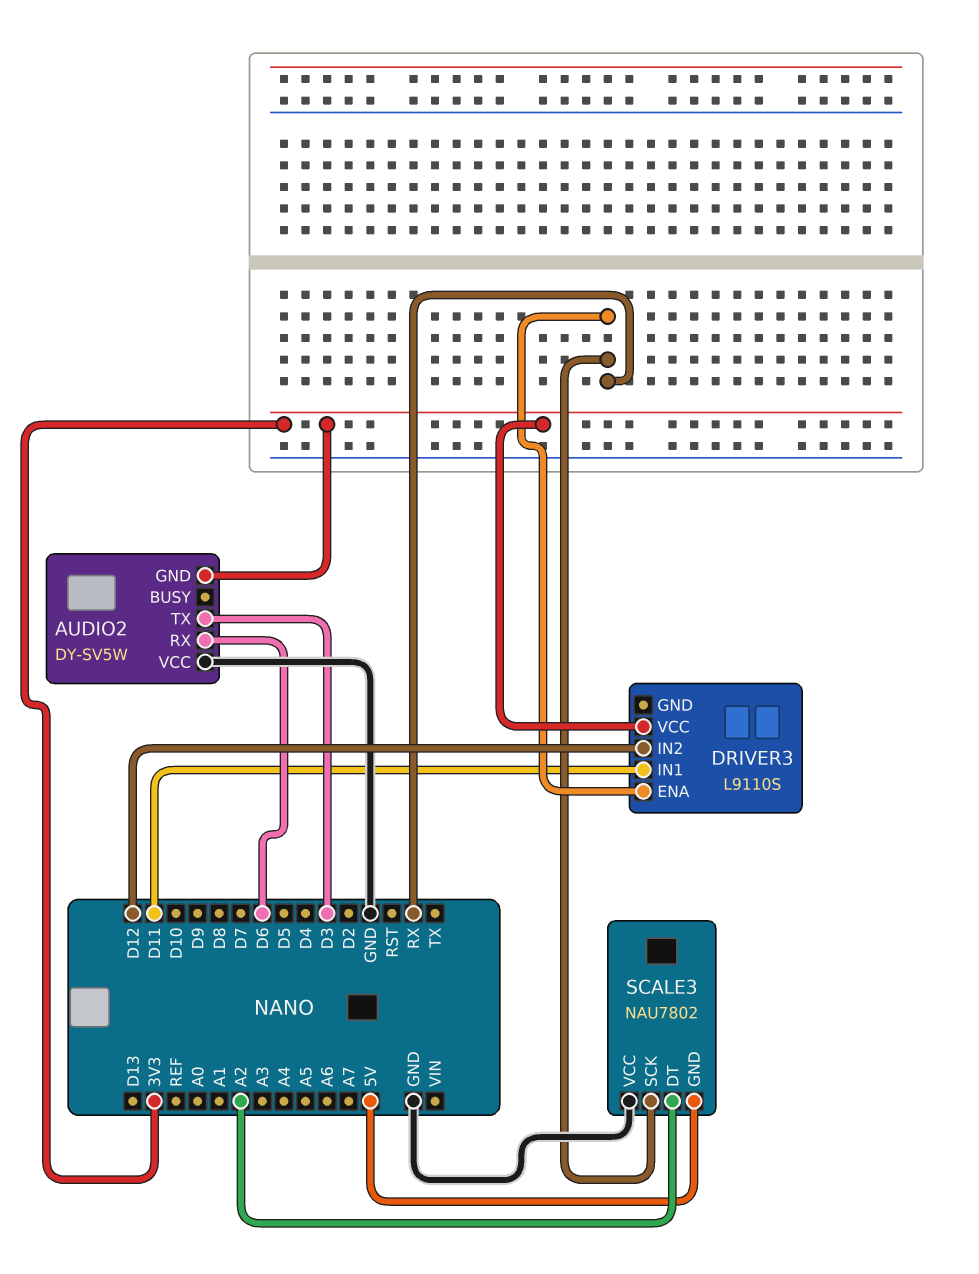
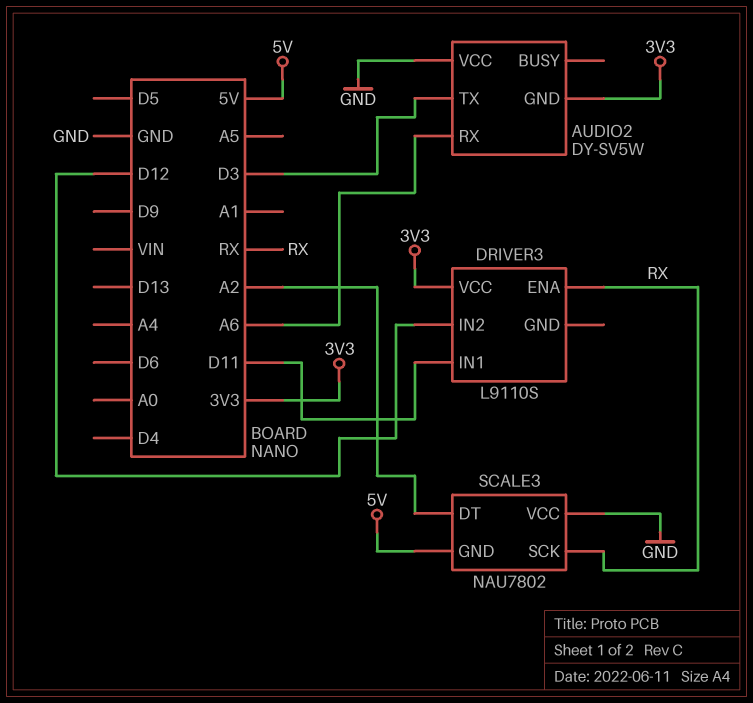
AUDIO2 pin RX: D6 -> A6

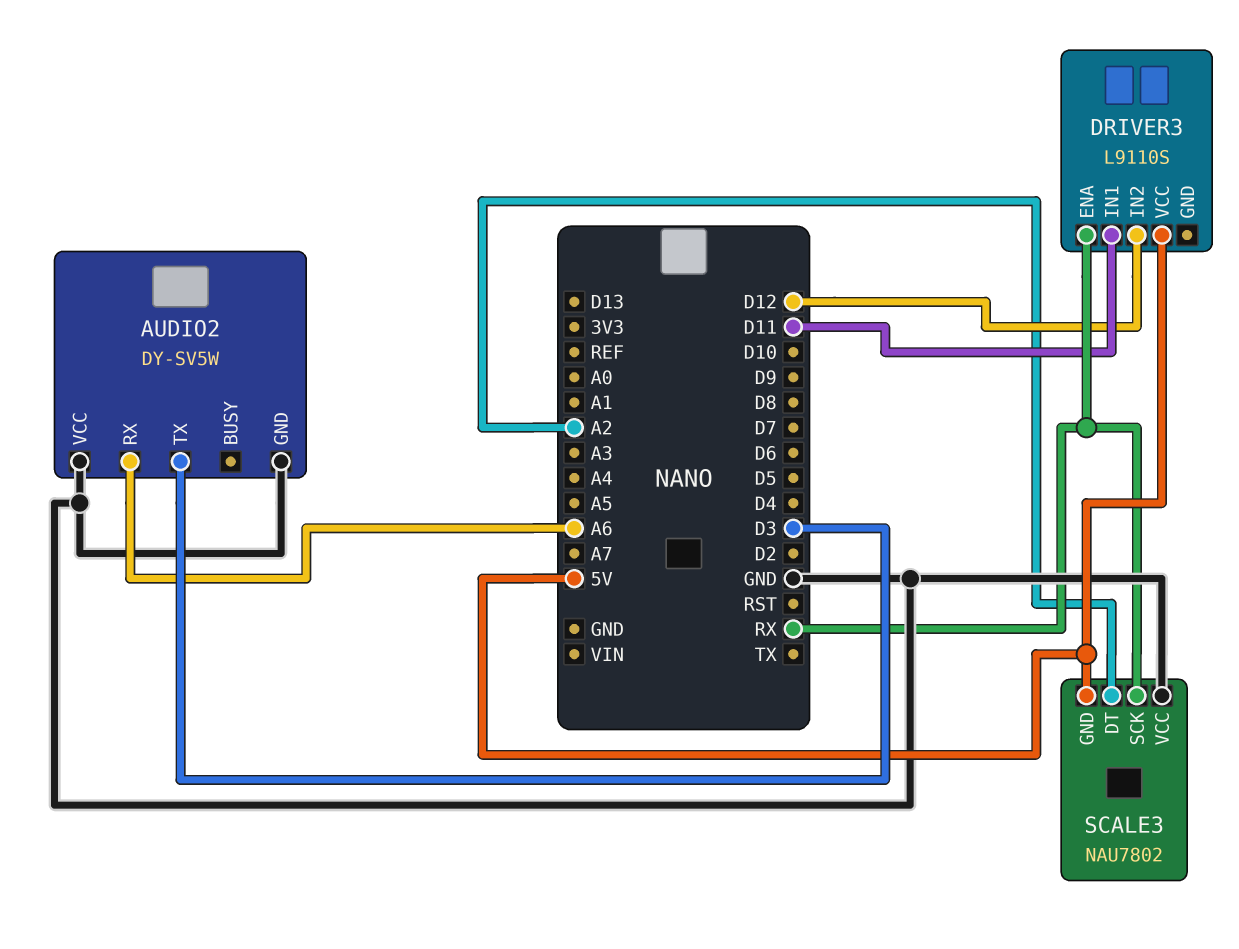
AUDIO2 pin GND: 3V3 -> GND
DRIVER3 pin VCC: 3V3 -> 5V

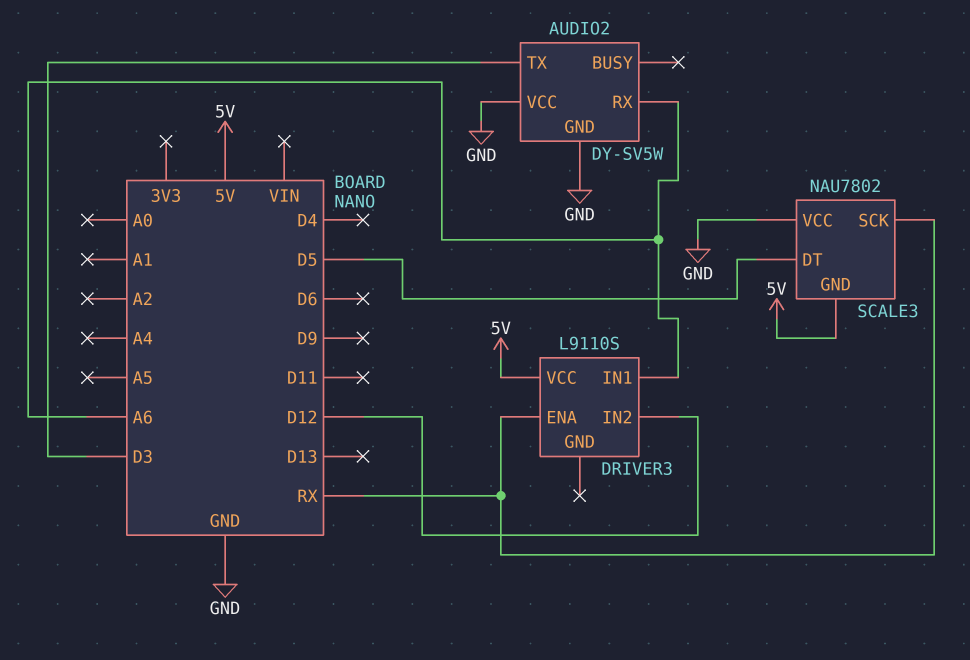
DRIVER3 pin IN1: D11 -> A6
SCALE3 pin DT: A2 -> D5

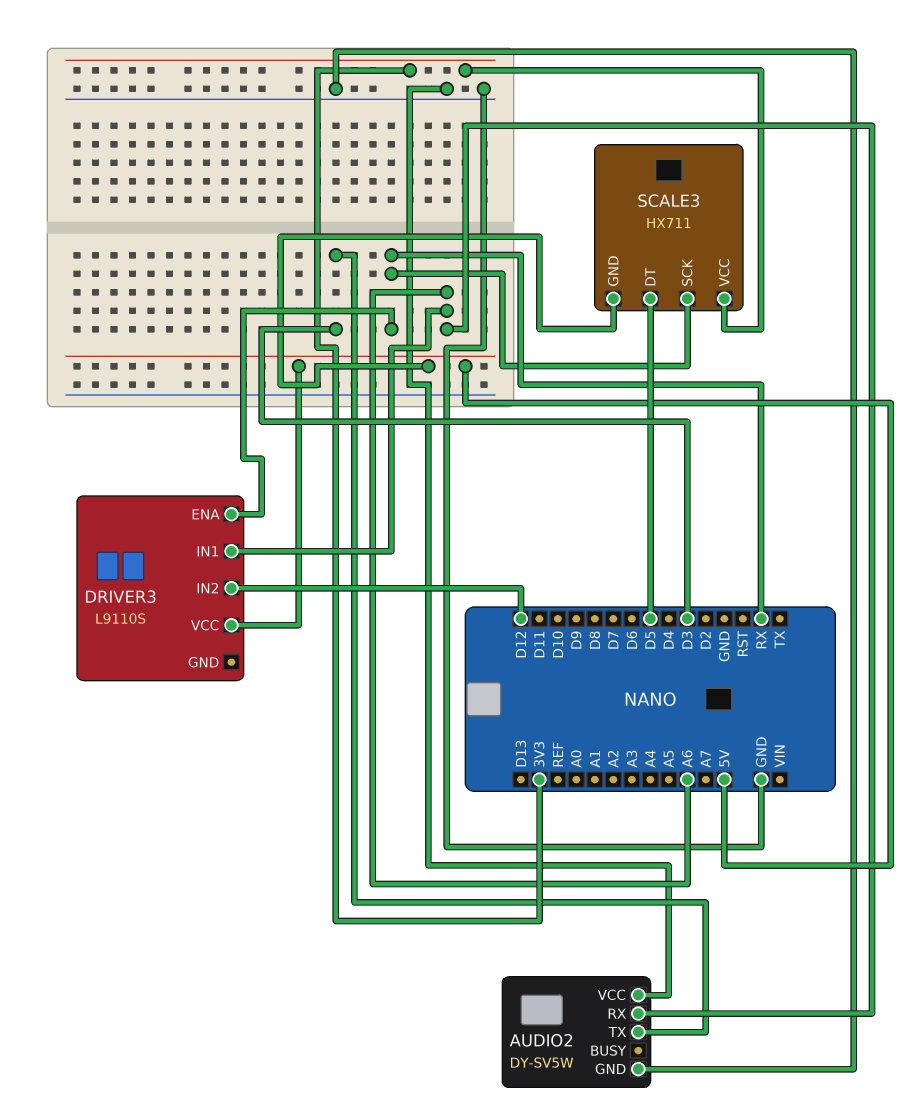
SCALE3: NAU7802 -> HX711
SCALE3 pin VCC: GND -> 3V3

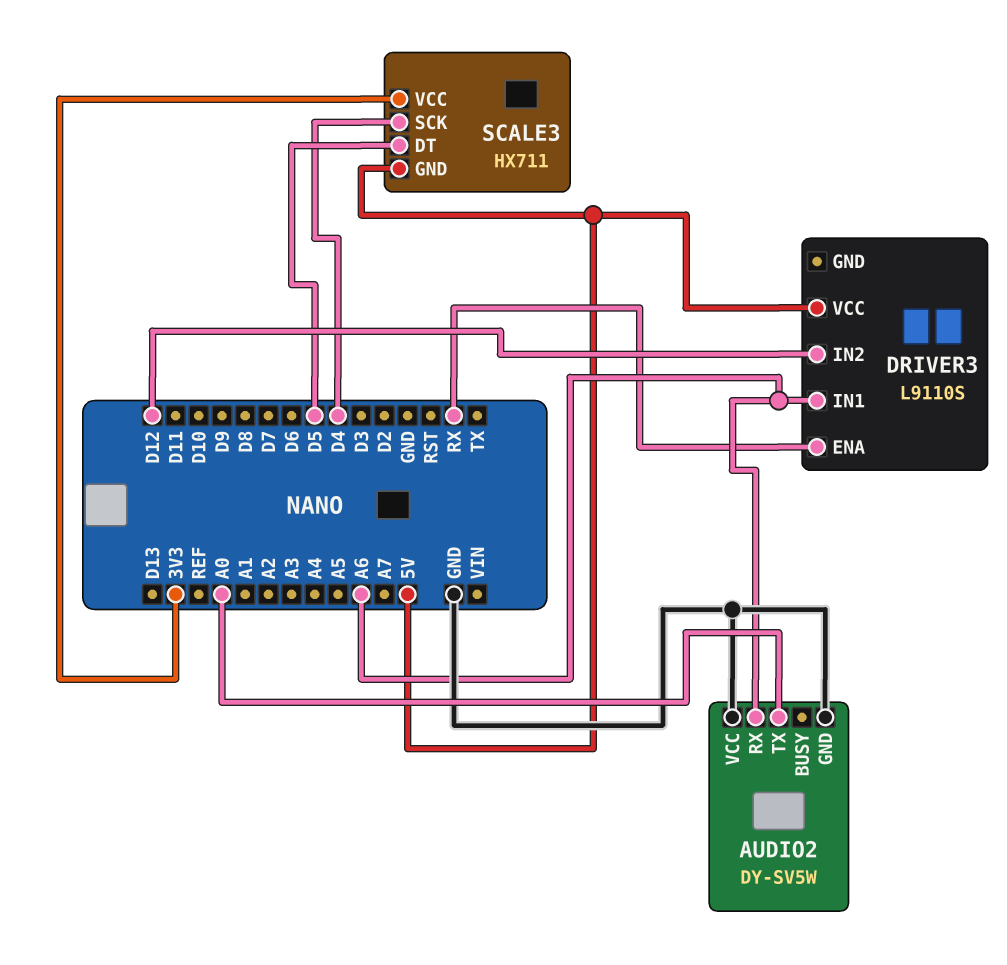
AUDIO2 pin TX: D3 -> A0
SCALE3 pin SCK: RX -> D4

